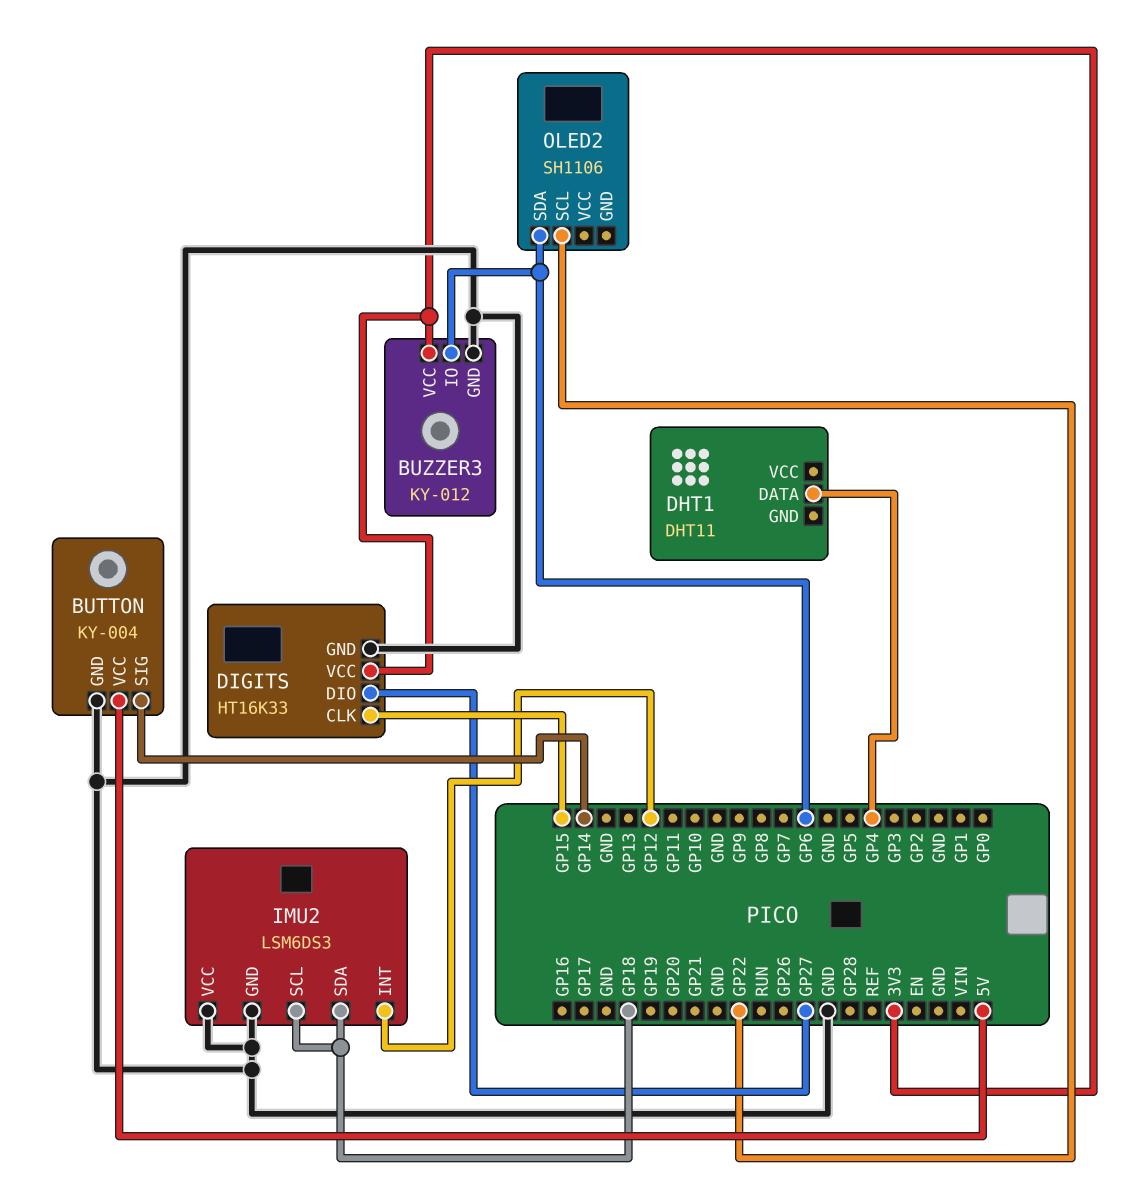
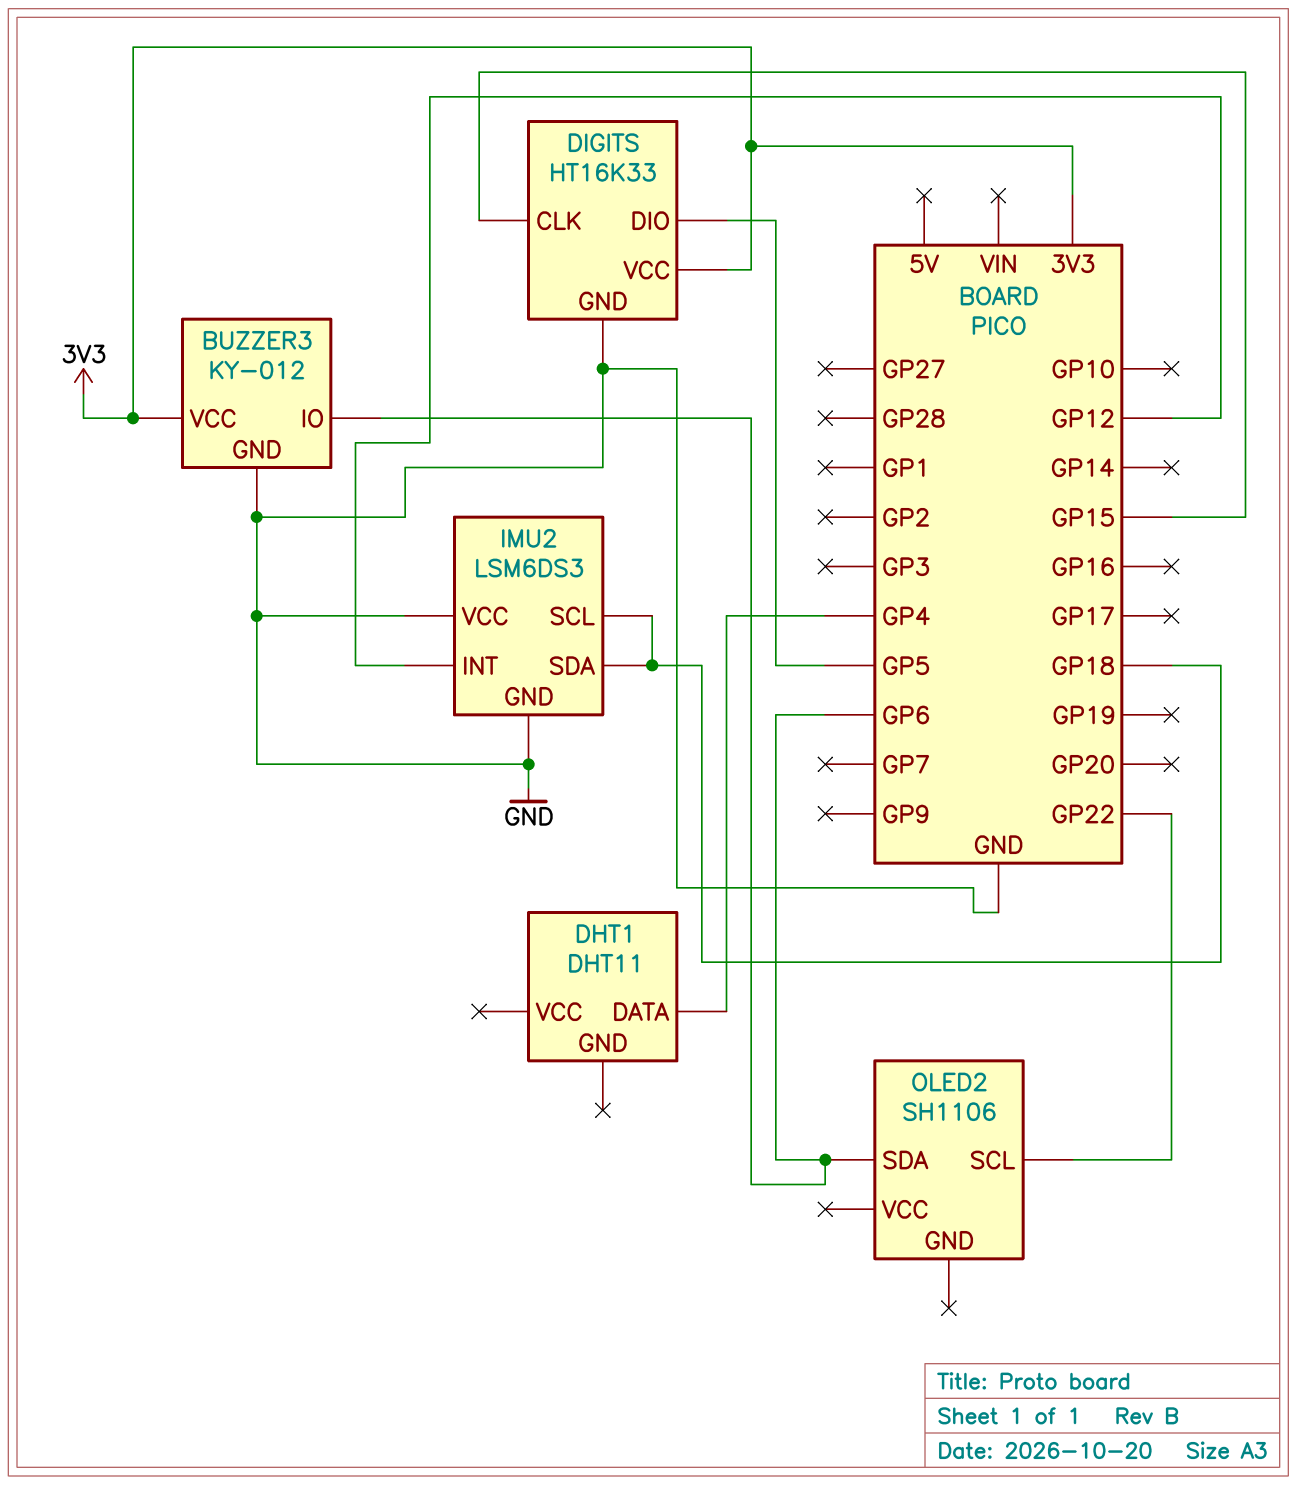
BUTTON: KY-004 -> none
BUTTON pin GND: GND -> none
BUTTON pin SIG: GP14 -> none
BUTTON pin VCC: 5V -> none
DIGITS pin DIO: GP27 -> GP5

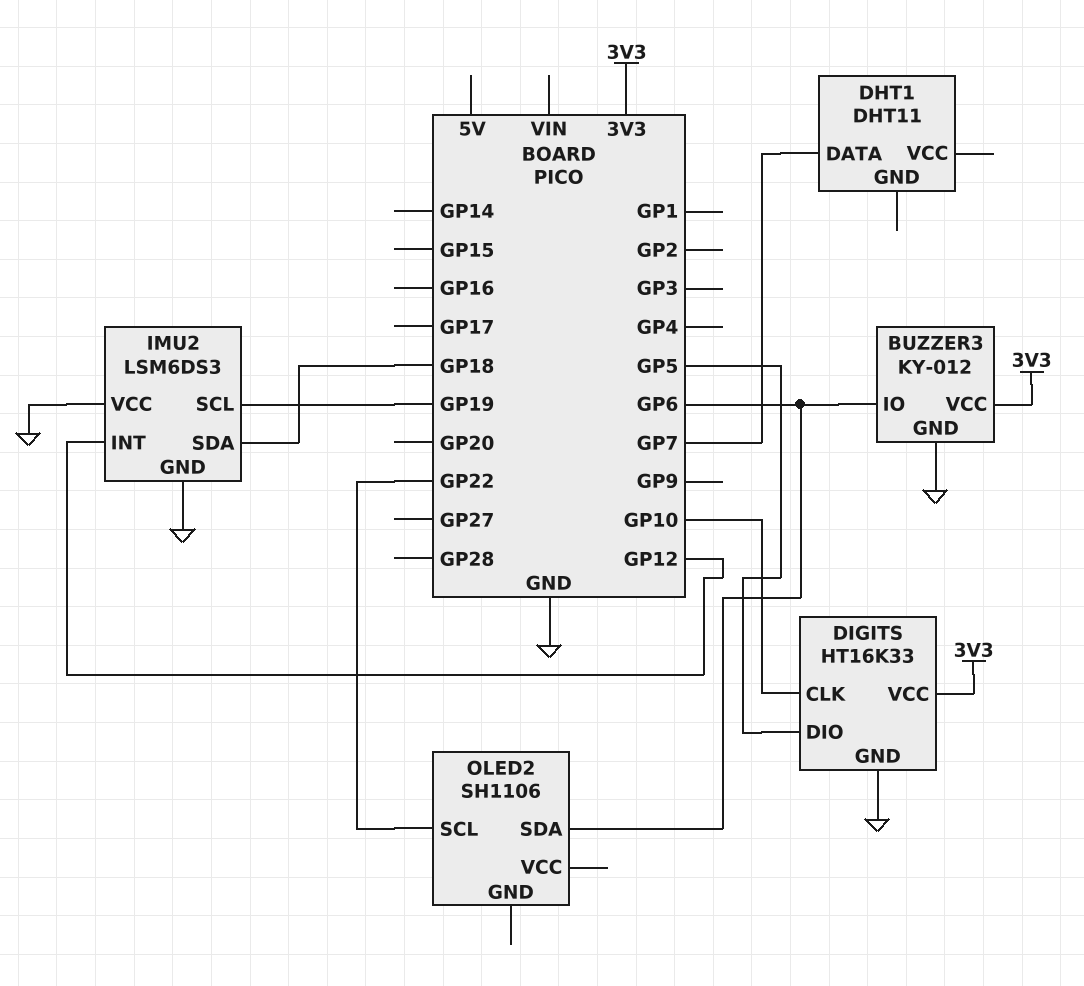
DHT1 pin DATA: GP4 -> GP7
DIGITS pin CLK: GP15 -> GP10
IMU2 pin SCL: GP18 -> GP19

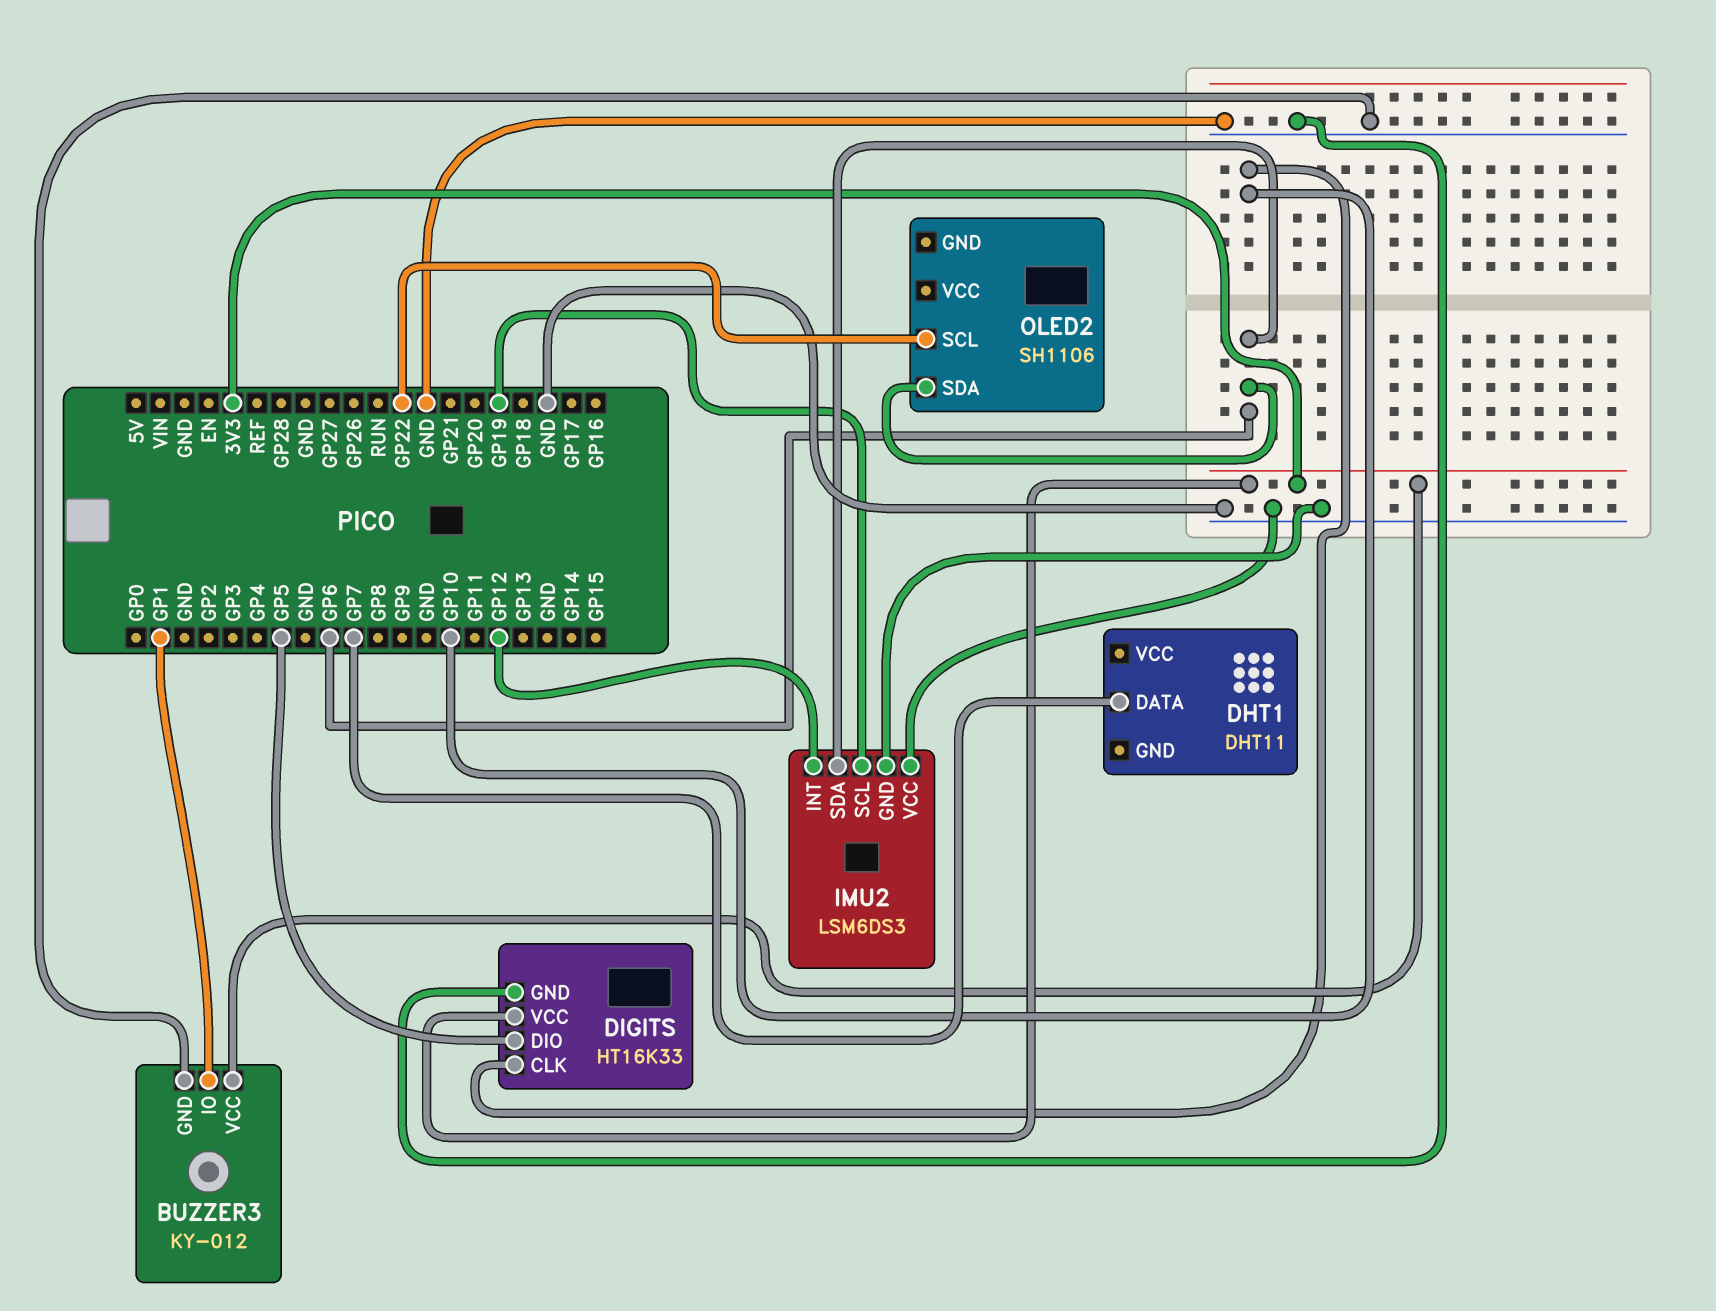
BUZZER3 pin IO: GP6 -> GP1
IMU2 pin SDA: GP18 -> GP6

